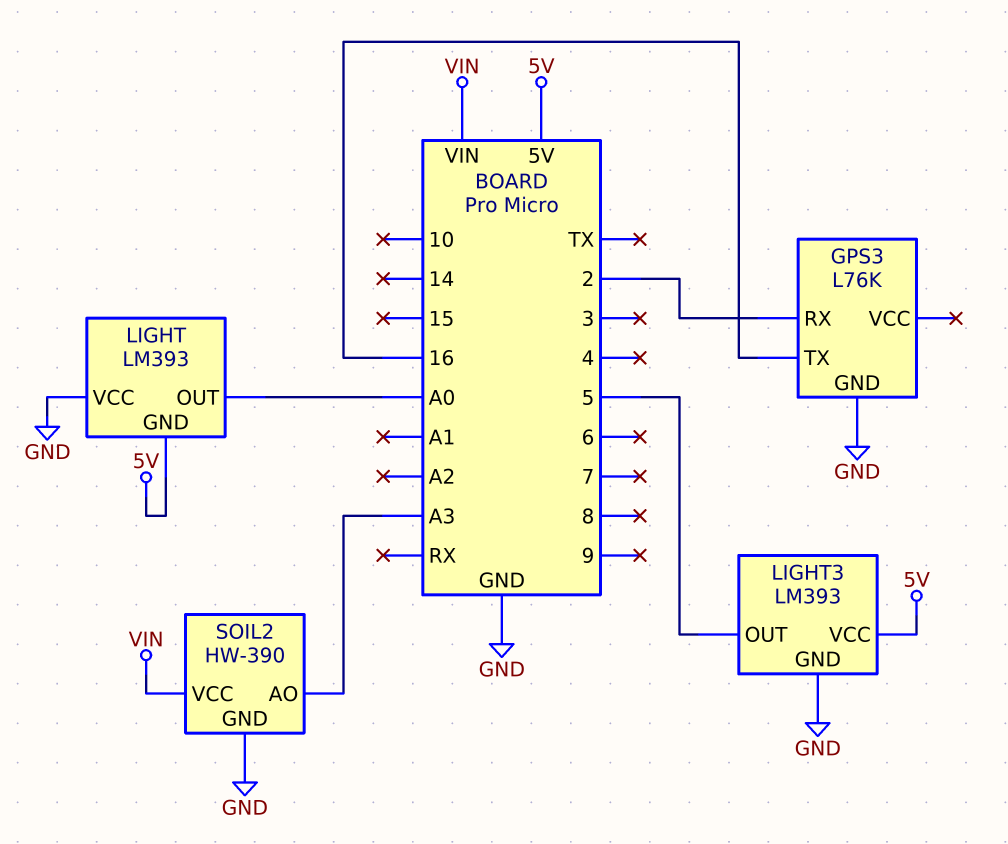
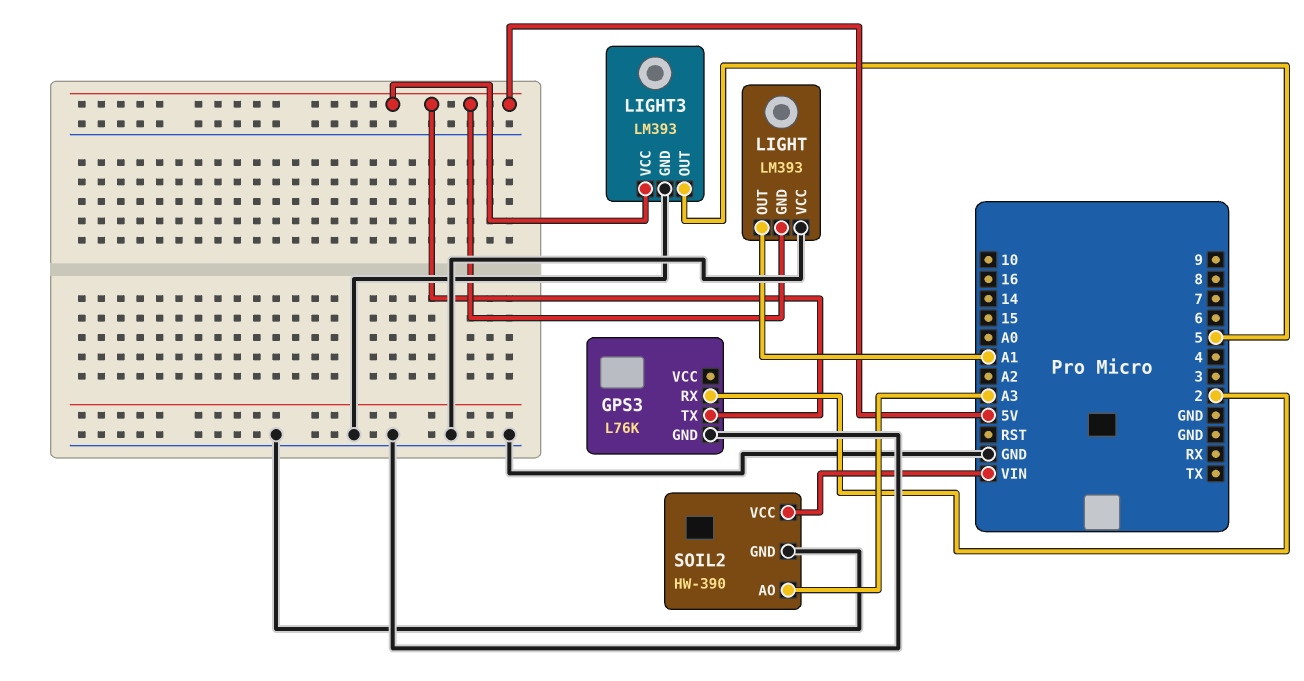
GPS3 pin TX: 16 -> 5V
LIGHT pin OUT: A0 -> A1

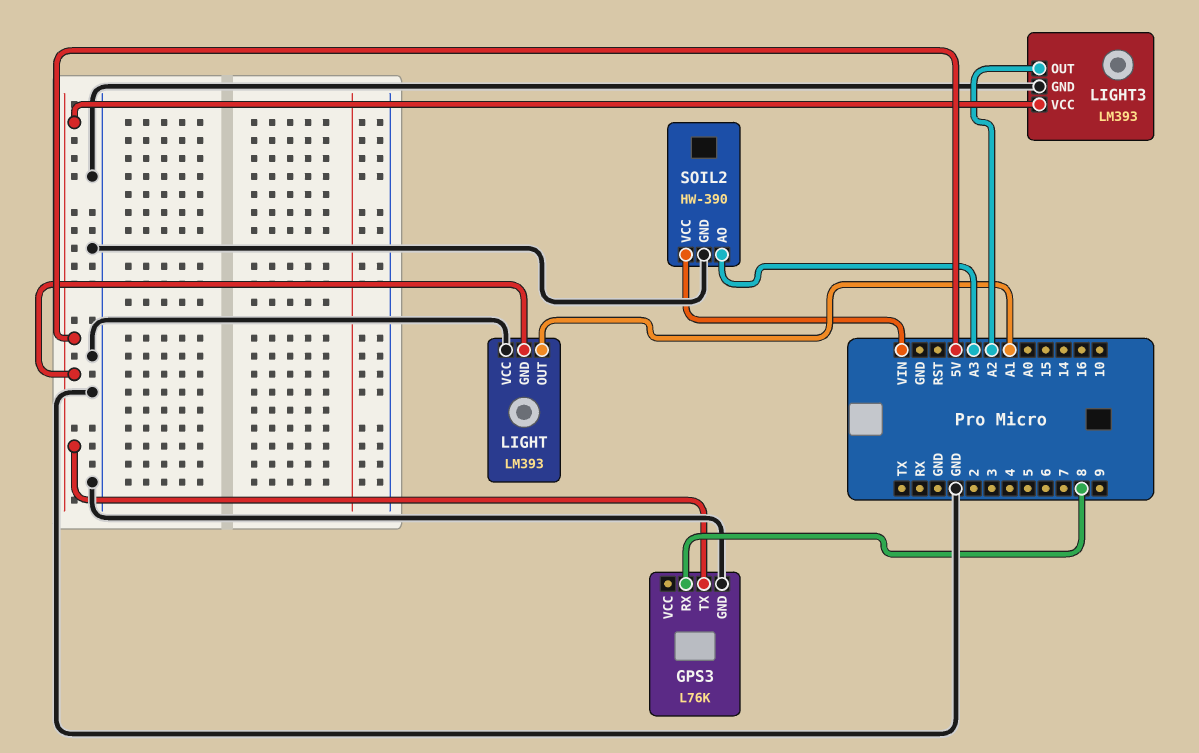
GPS3 pin RX: 2 -> 8
LIGHT3 pin OUT: 5 -> A2

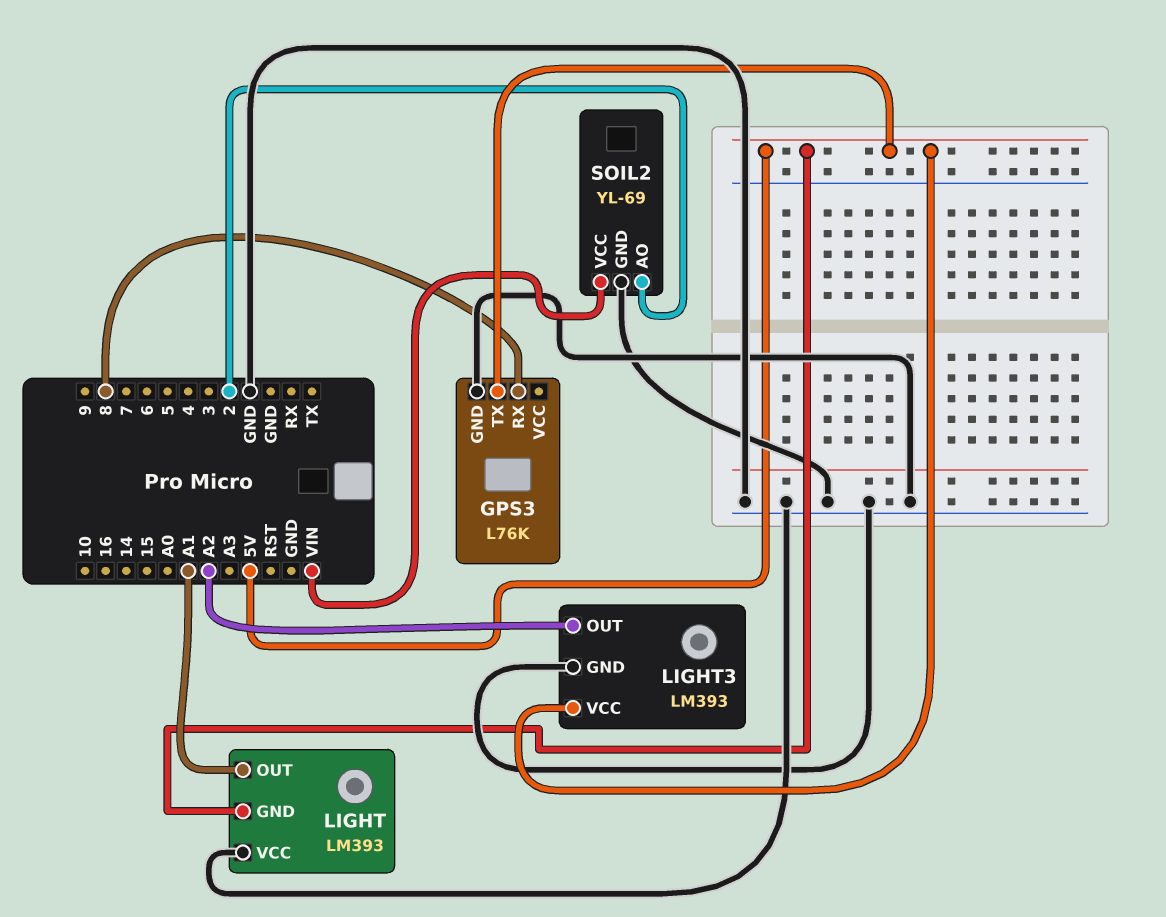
SOIL2: HW-390 -> YL-69
SOIL2 pin AO: A3 -> 2

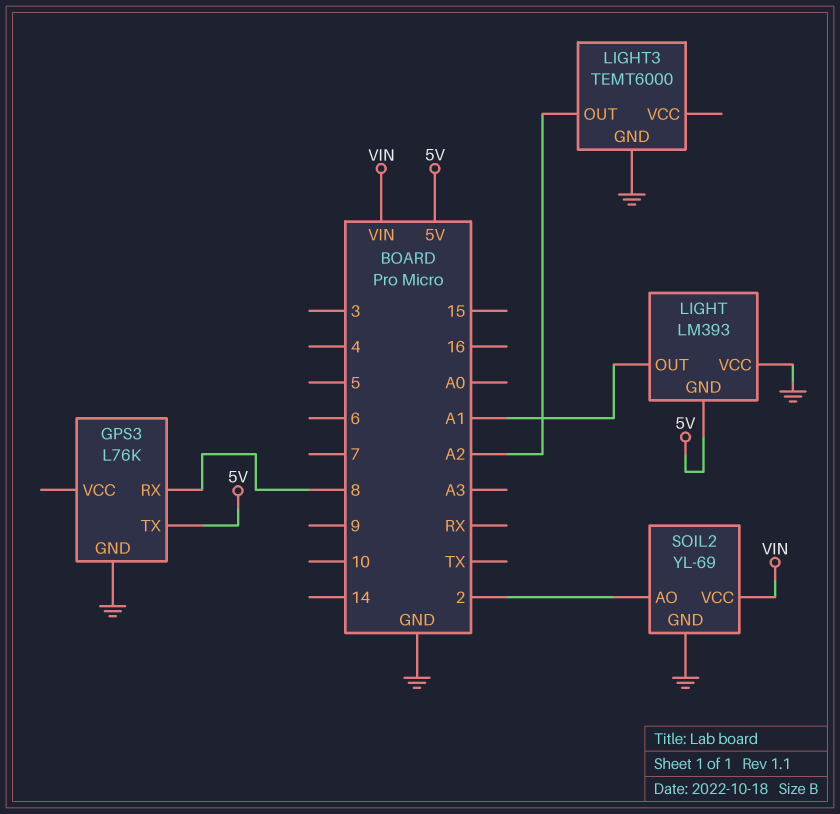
LIGHT3: LM393 -> TEMT6000
LIGHT3 pin VCC: 5V -> none

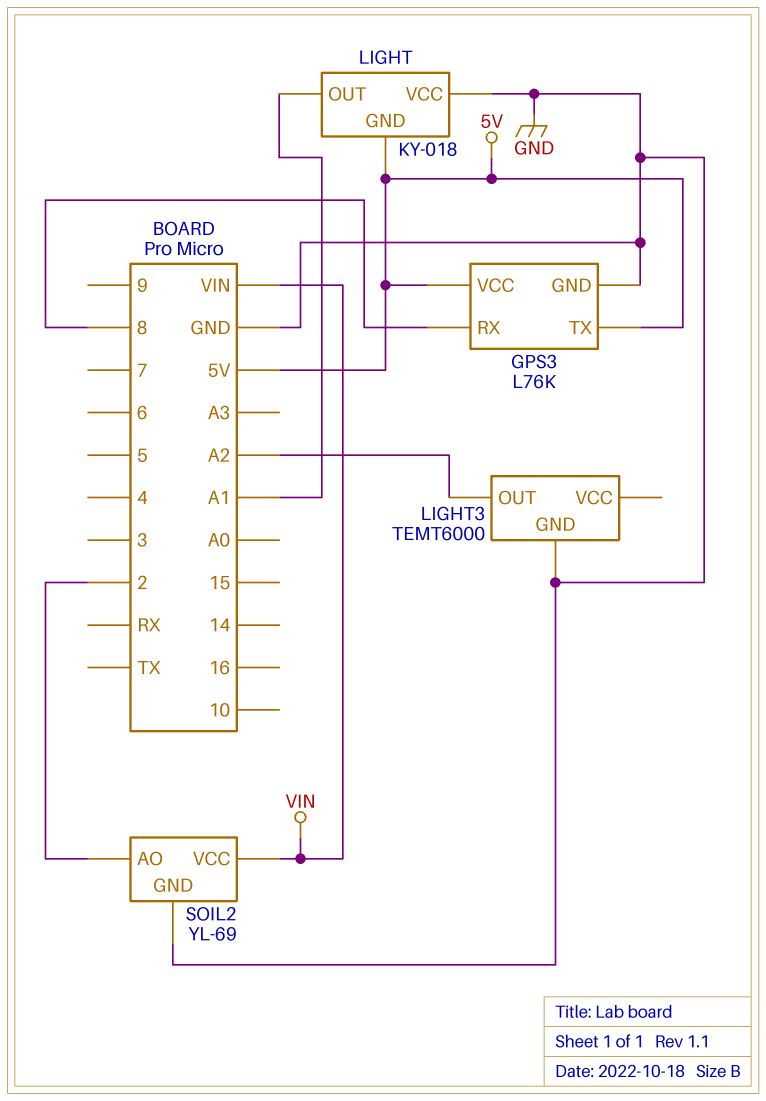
GPS3 pin VCC: none -> 5V
LIGHT: LM393 -> KY-018

